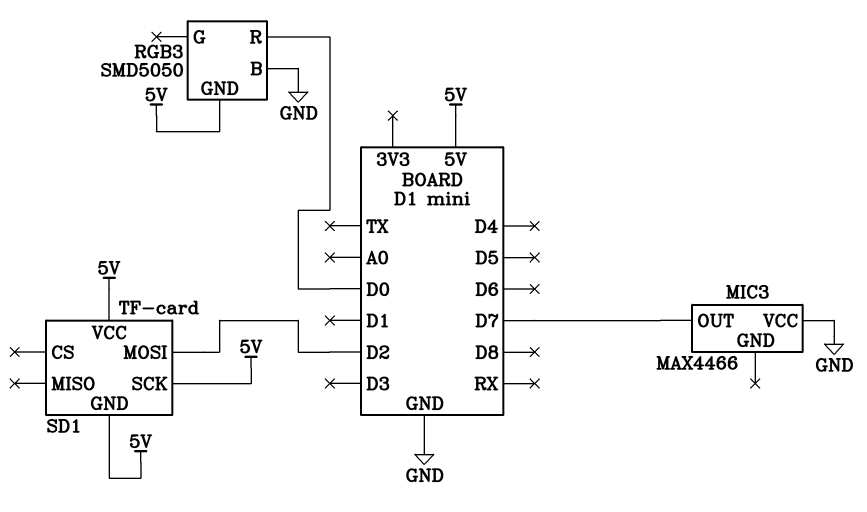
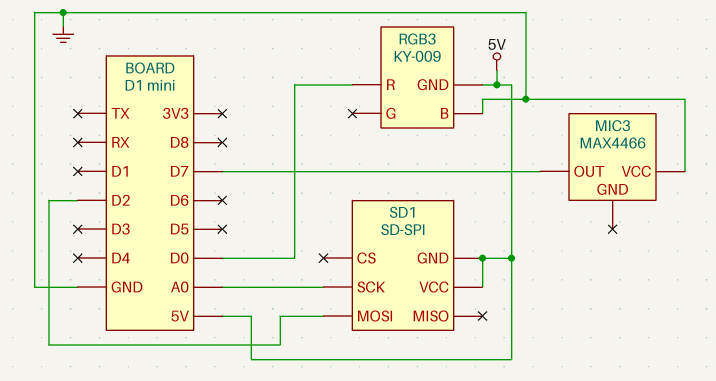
RGB3: SMD5050 -> KY-009
SD1: TF-card -> SD-SPI
SD1 pin SCK: 5V -> A0

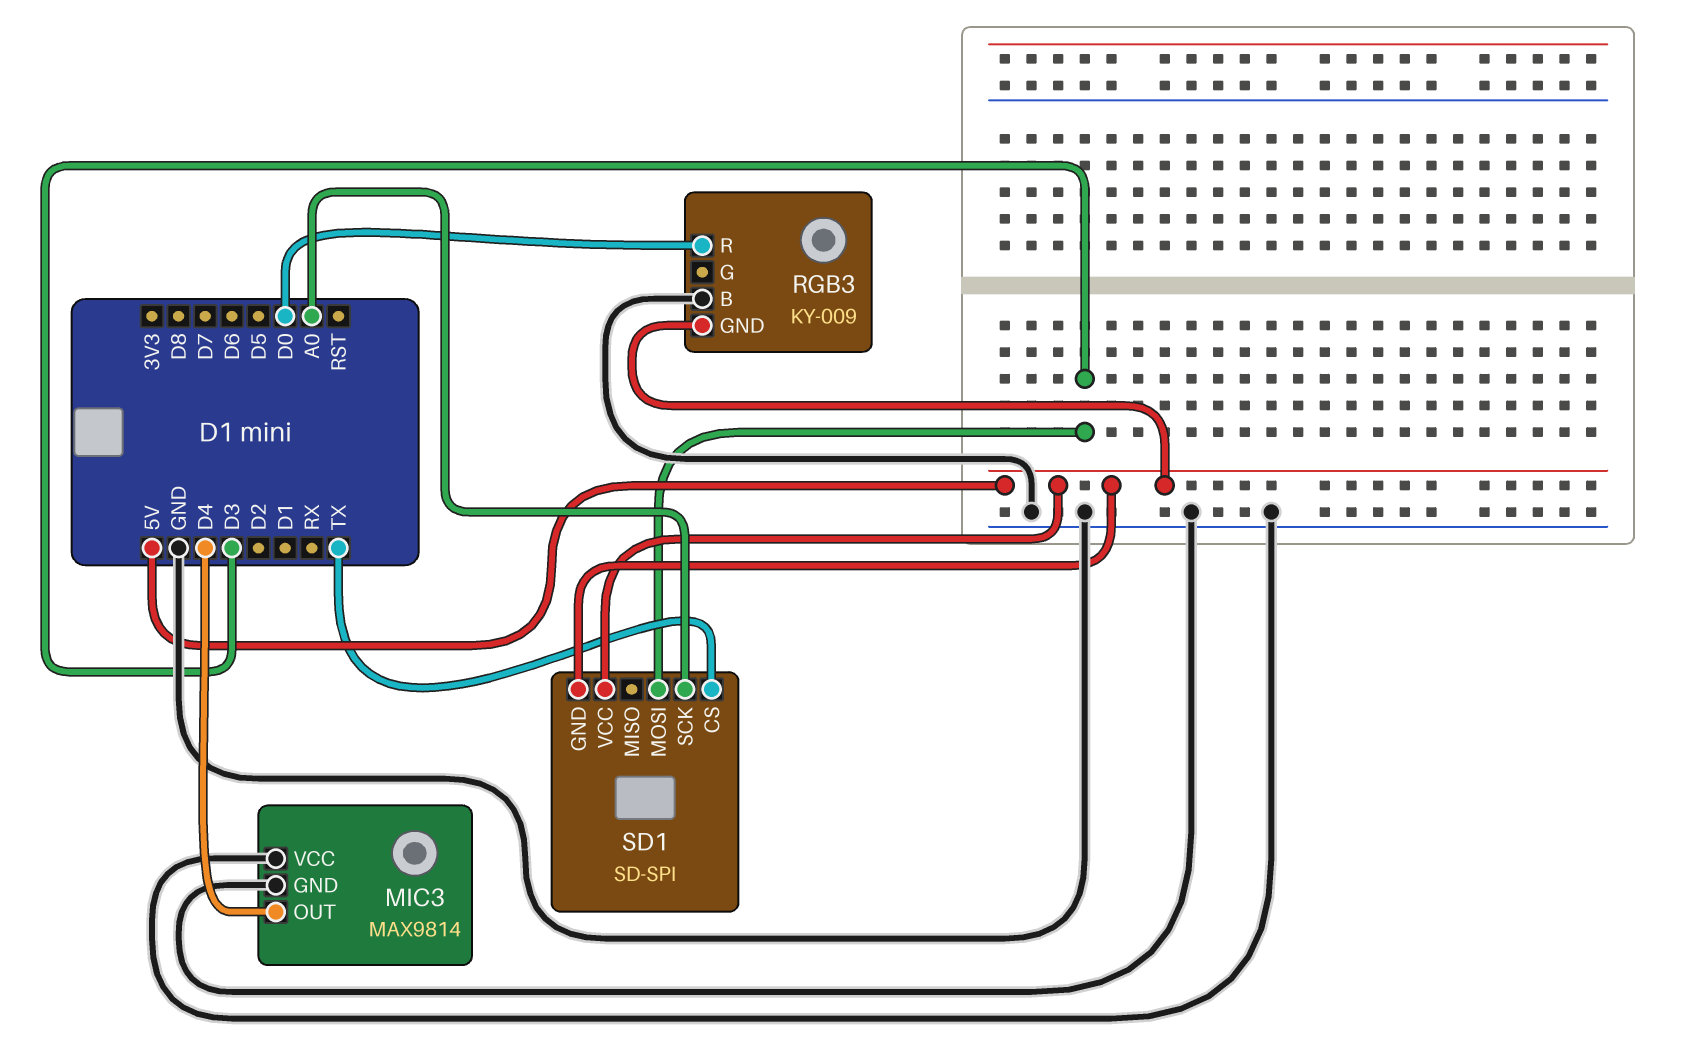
MIC3: MAX4466 -> MAX9814
MIC3 pin GND: none -> GND
MIC3 pin OUT: D7 -> D4
SD1 pin CS: none -> TX
SD1 pin MOSI: D2 -> D3

